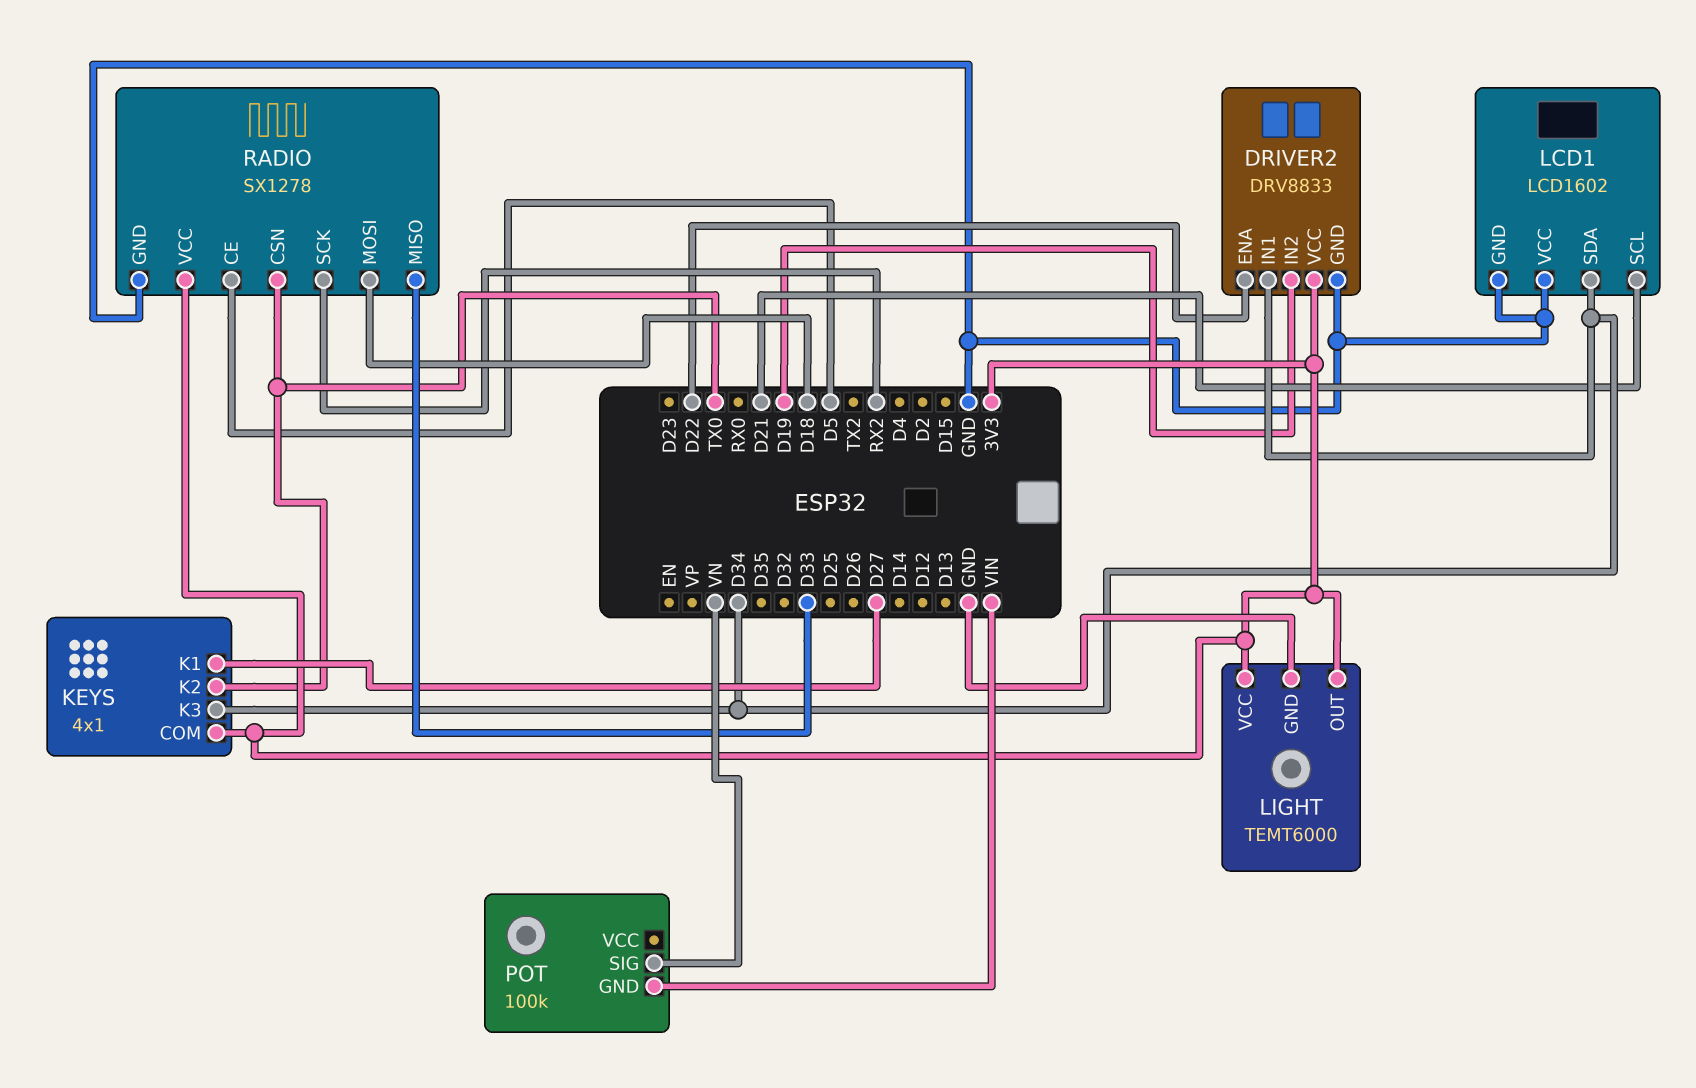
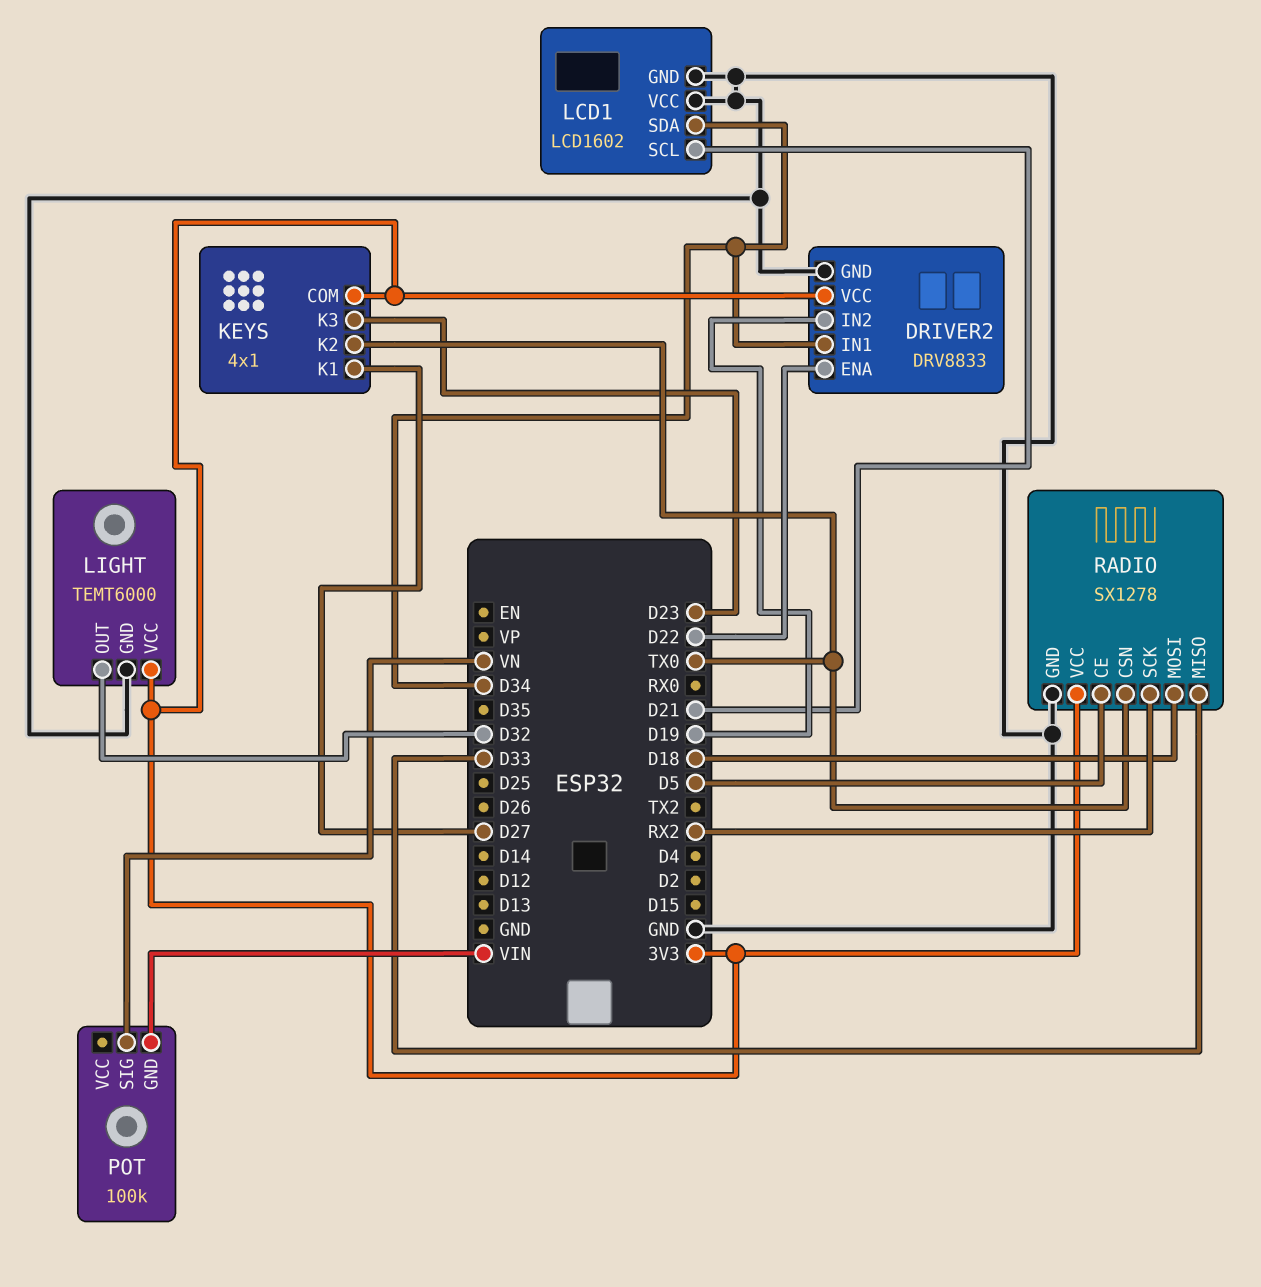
KEYS pin K3: D34 -> D23
LIGHT pin OUT: 3V3 -> D32

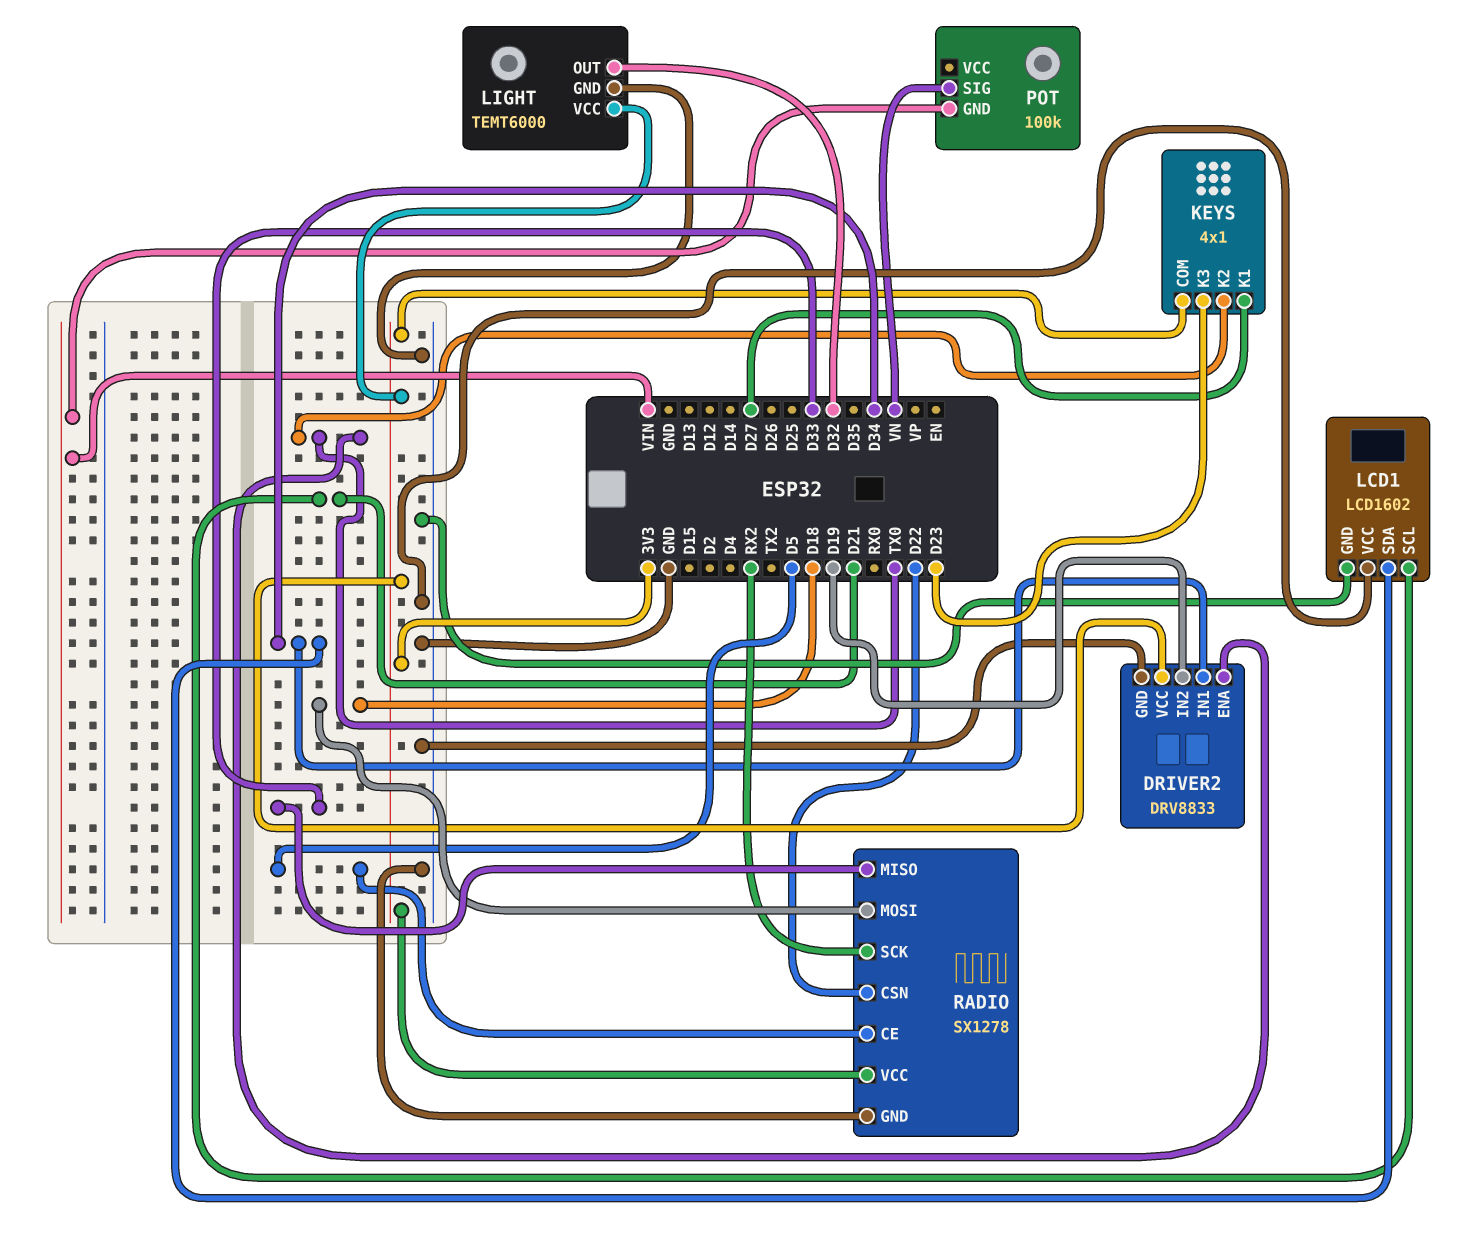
DRIVER2 pin ENA: D22 -> TX0
RADIO pin CSN: TX0 -> D22

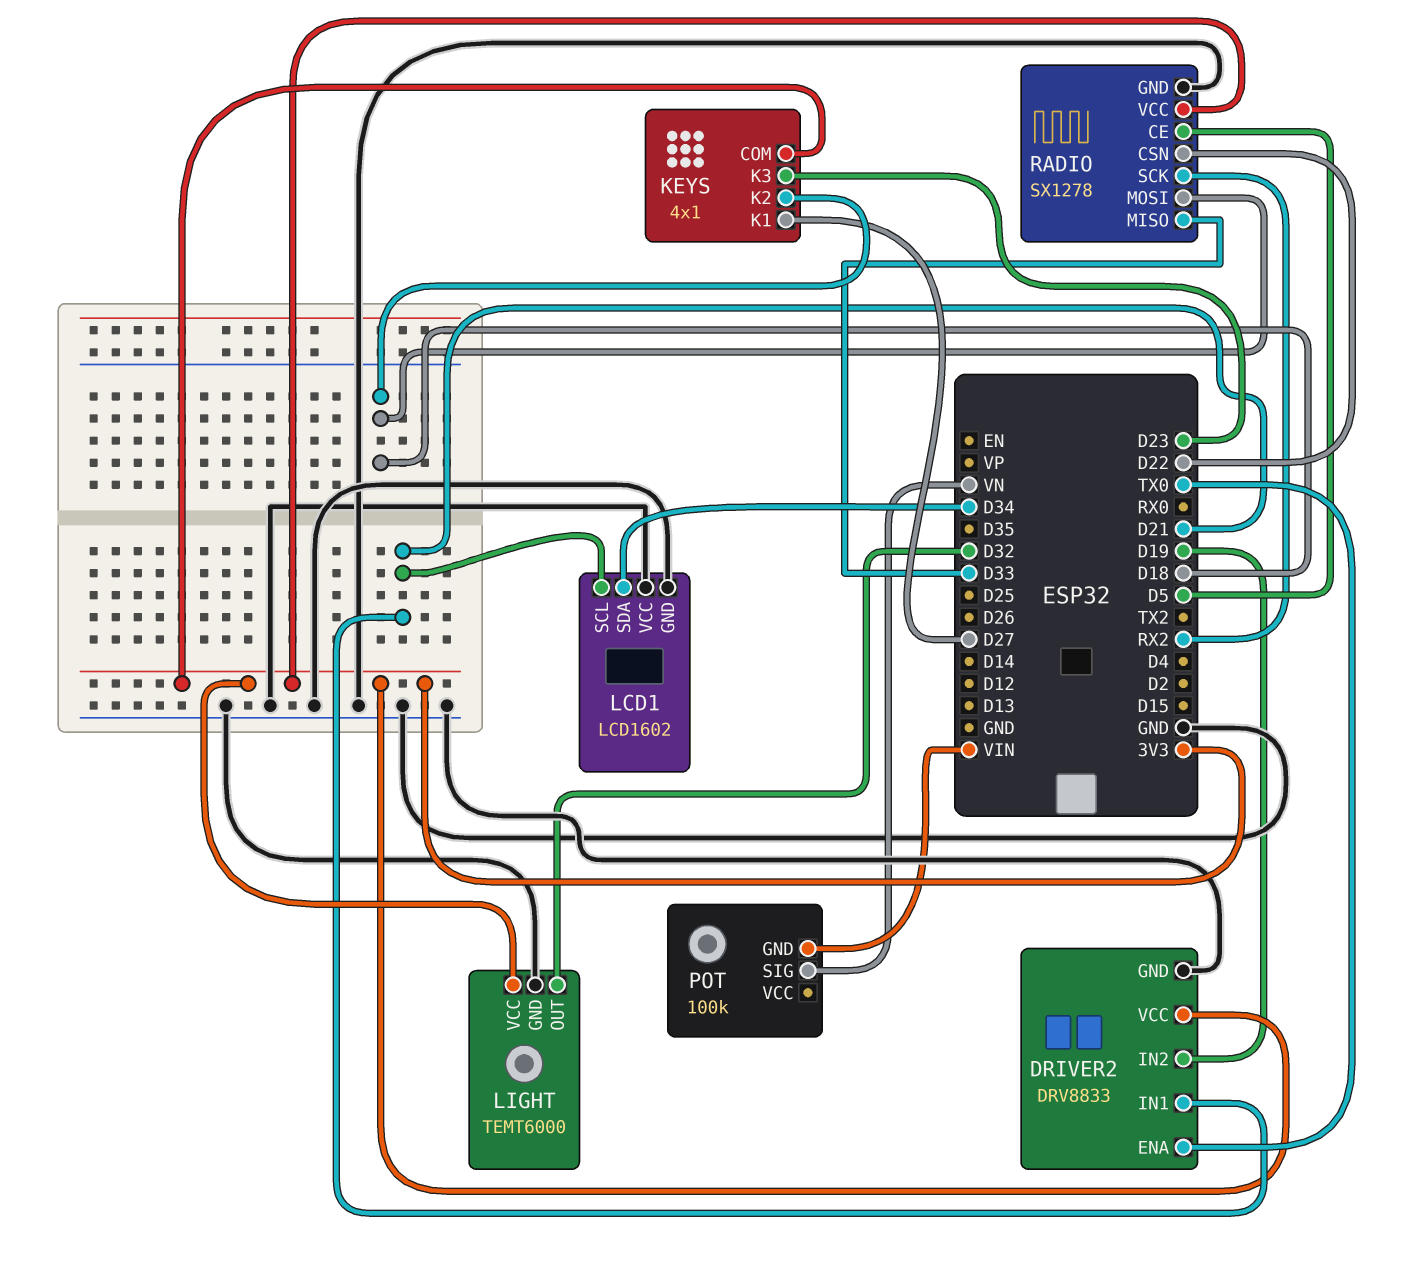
DRIVER2 pin IN1: D34 -> D21
KEYS pin K2: TX0 -> D18

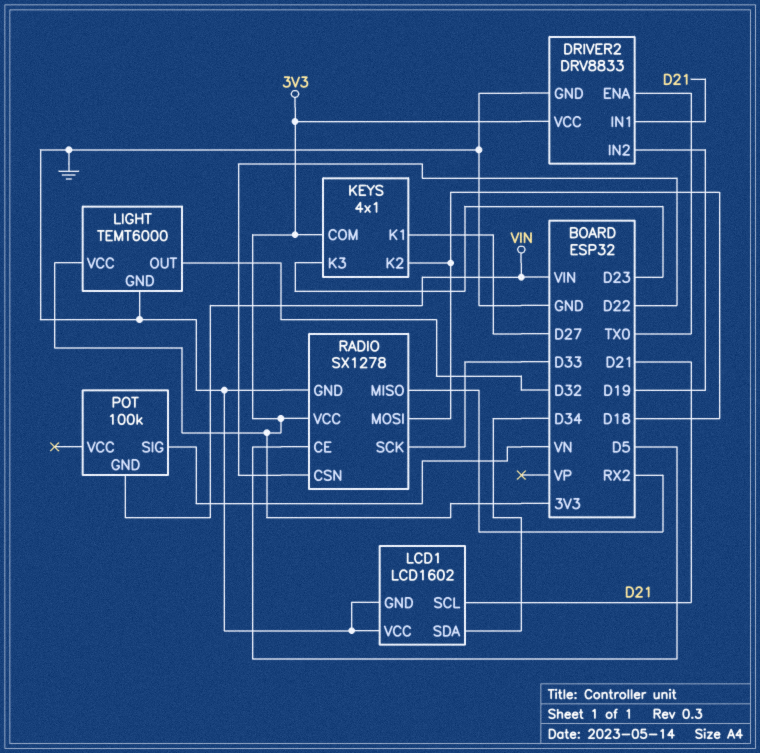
RADIO pin MISO: D33 -> RX2
RADIO pin SCK: RX2 -> D33

